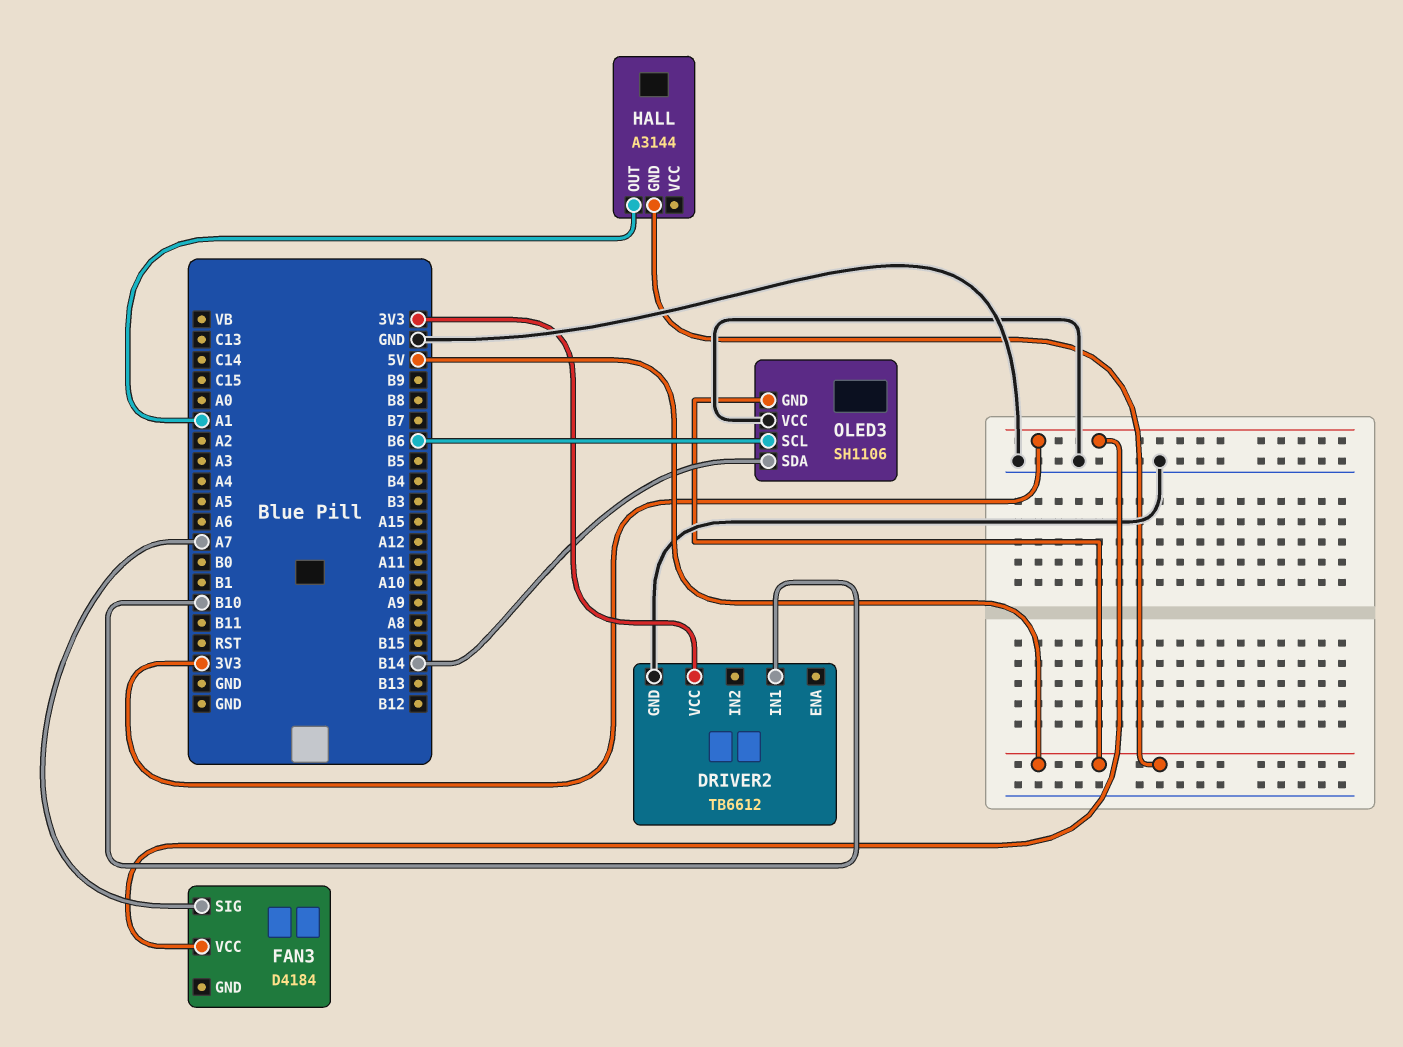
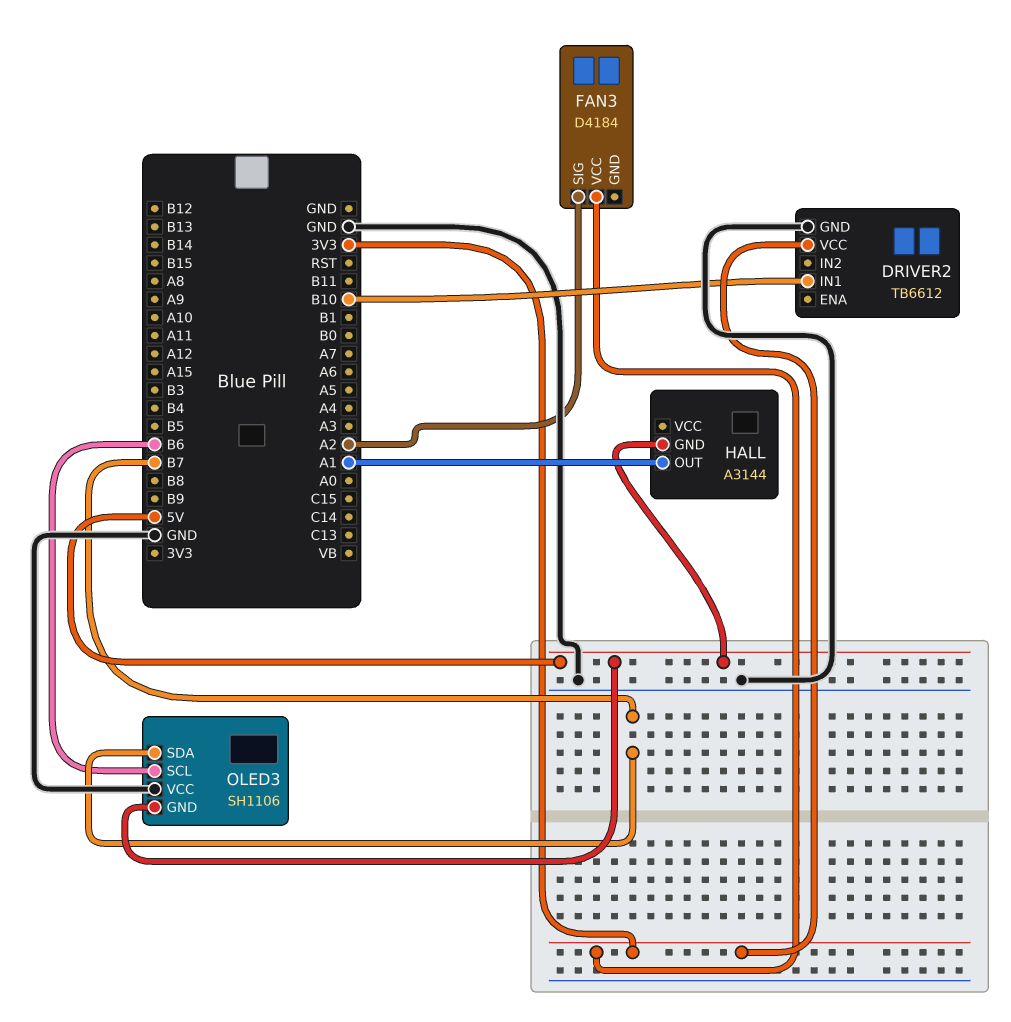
FAN3 pin SIG: A7 -> A2
OLED3 pin SDA: B14 -> B7

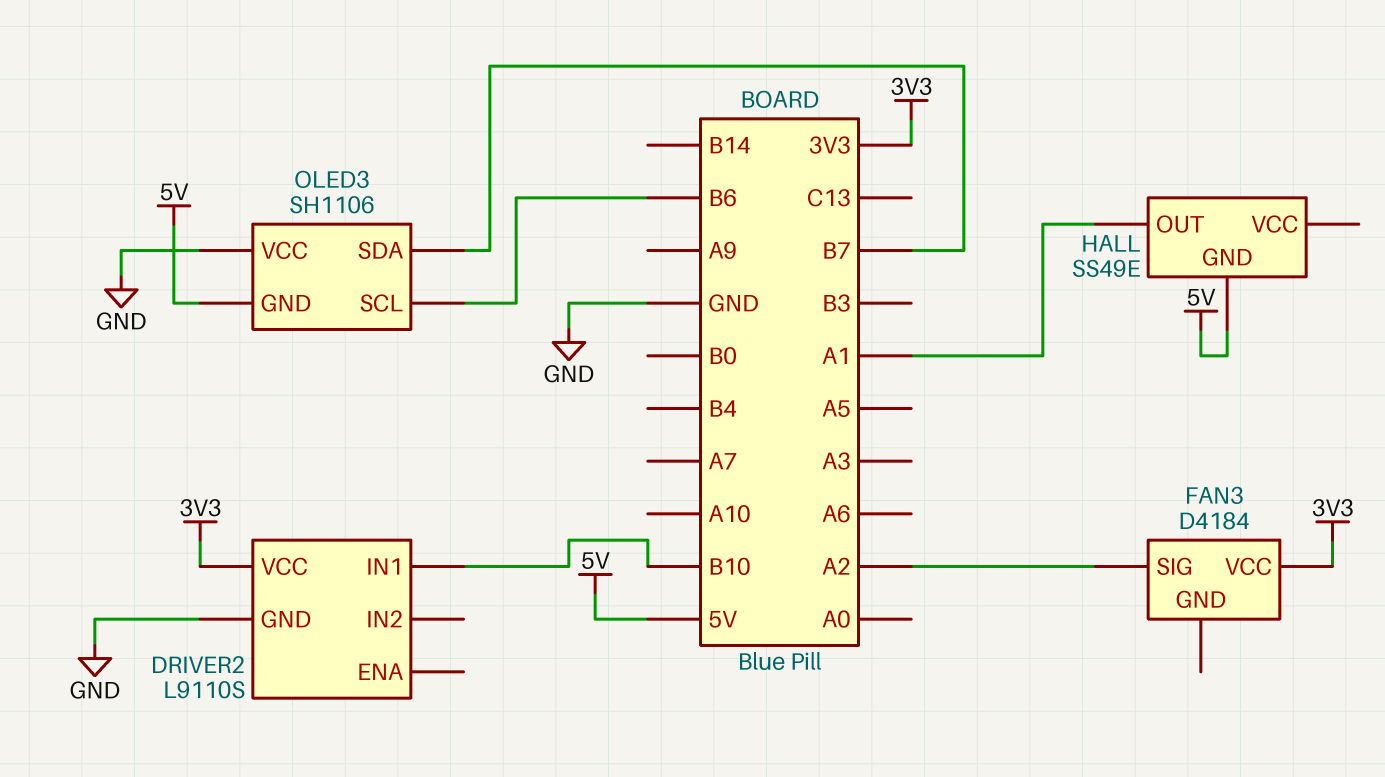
DRIVER2: TB6612 -> L9110S
HALL: A3144 -> SS49E

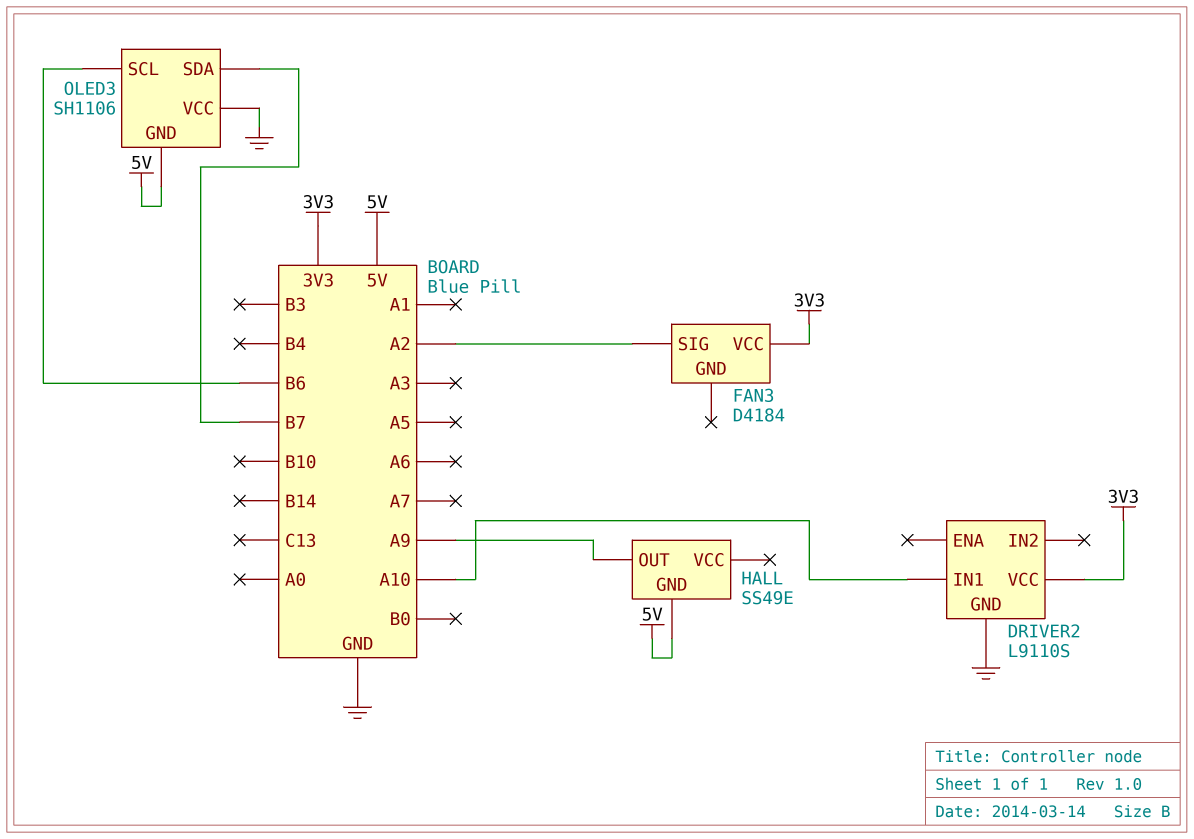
DRIVER2 pin IN1: B10 -> A10
HALL pin OUT: A1 -> A9

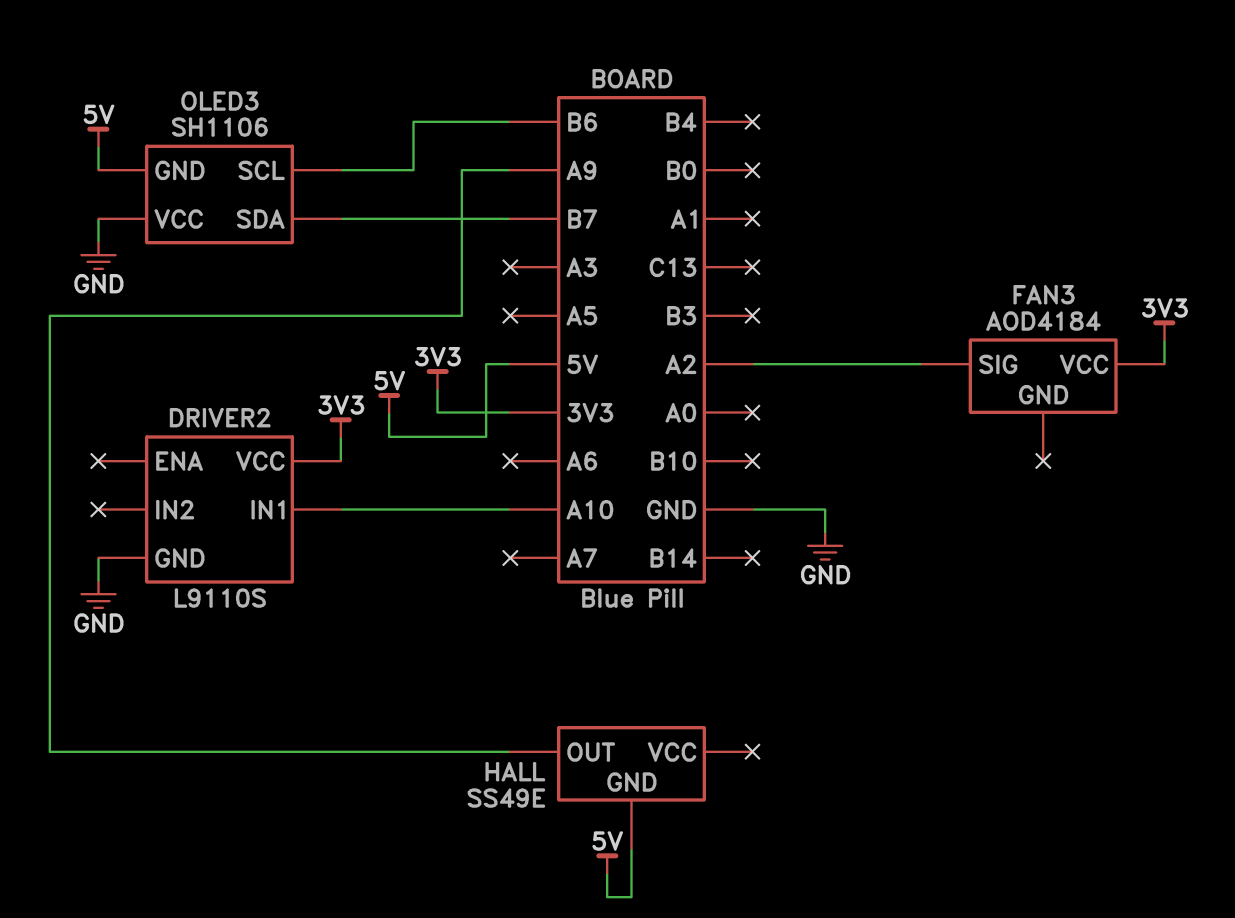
FAN3: D4184 -> AOD4184

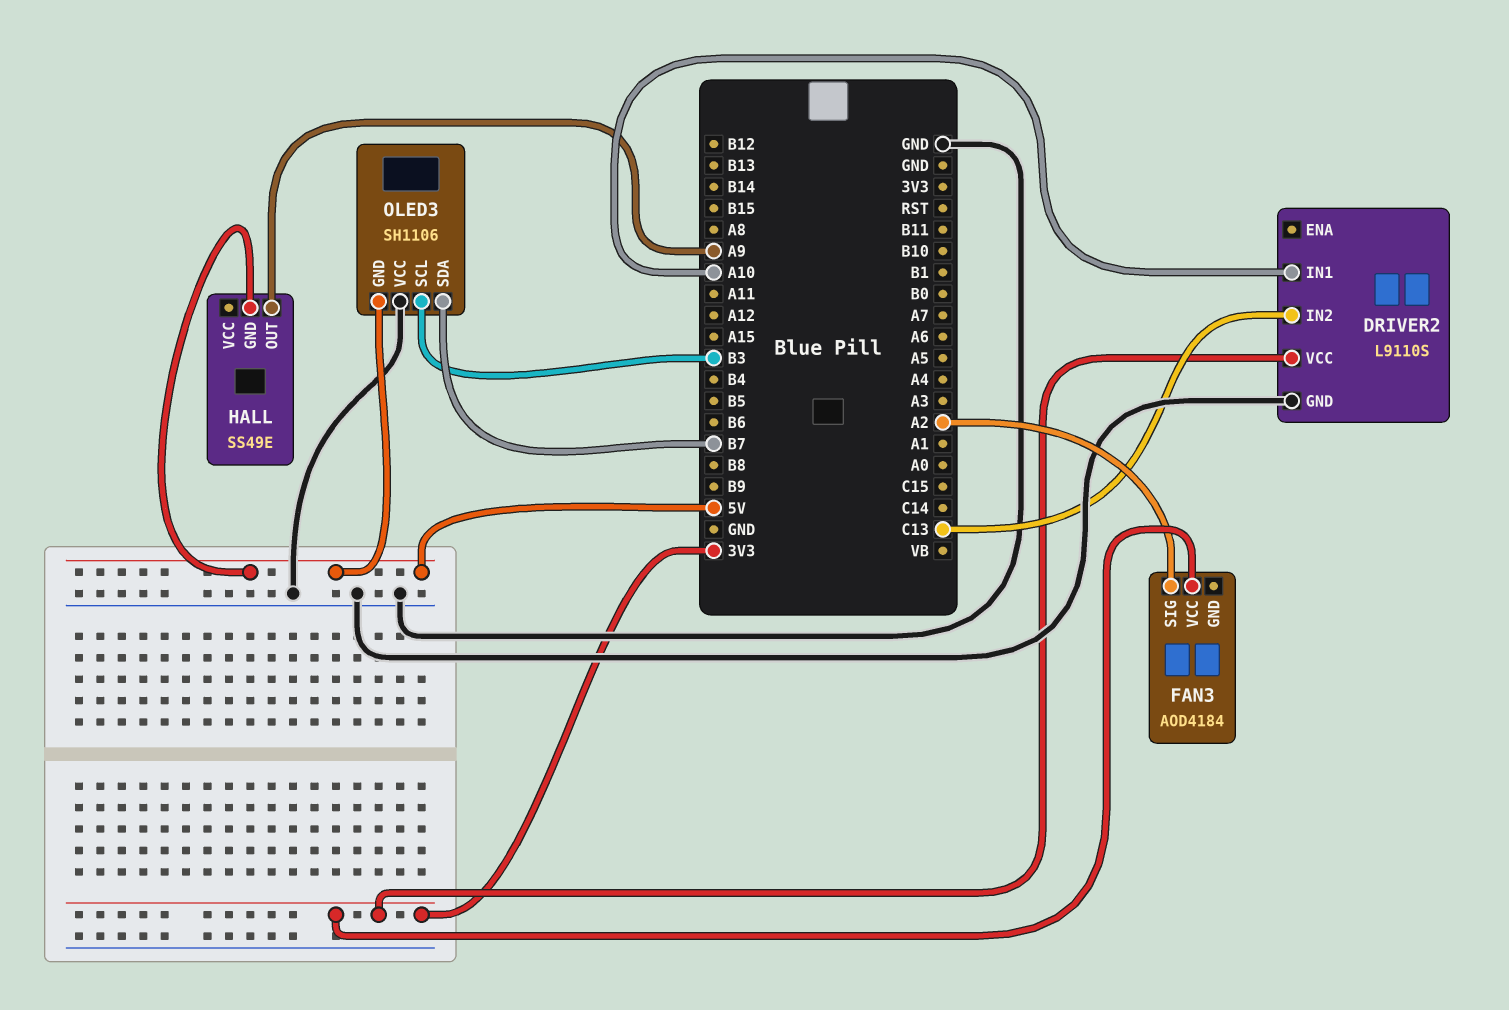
DRIVER2 pin IN2: none -> C13
OLED3 pin SCL: B6 -> B3

